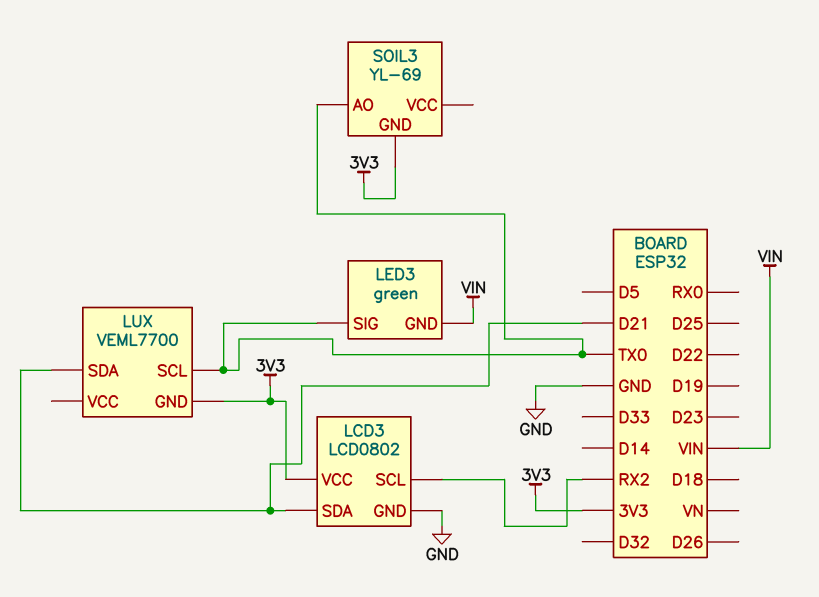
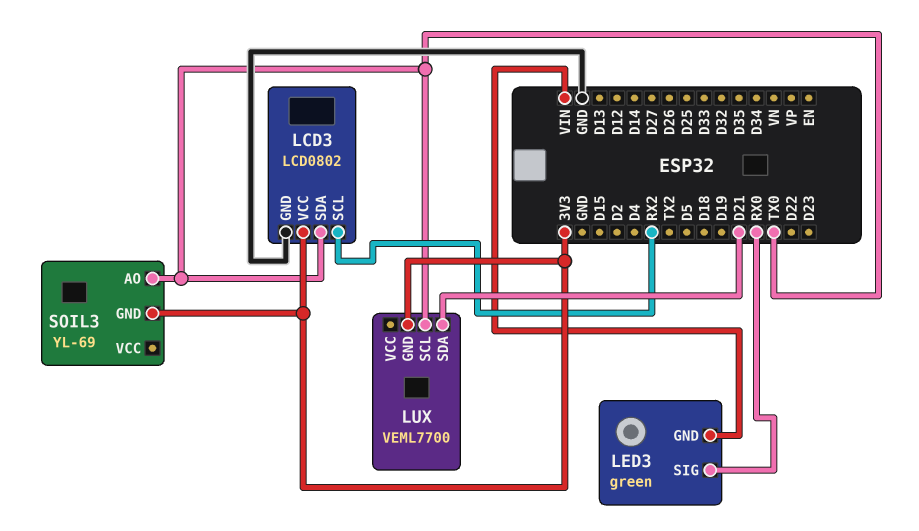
LCD3 pin SDA: D21 -> TX0
LED3 pin SIG: TX0 -> RX0

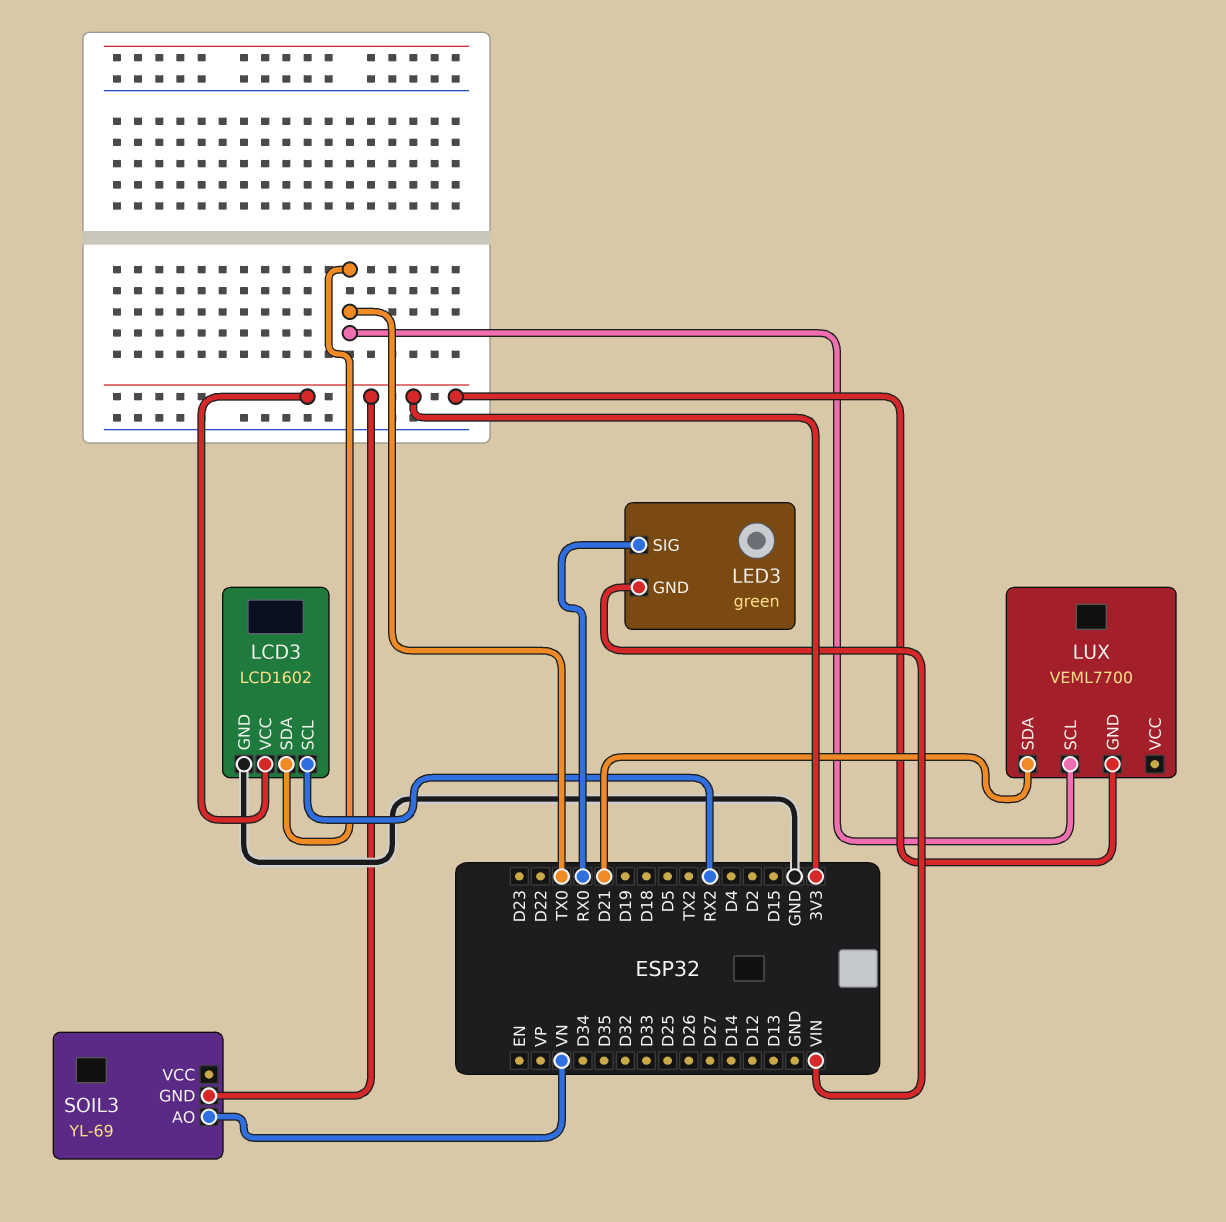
LCD3: LCD0802 -> LCD1602
SOIL3 pin AO: TX0 -> VN

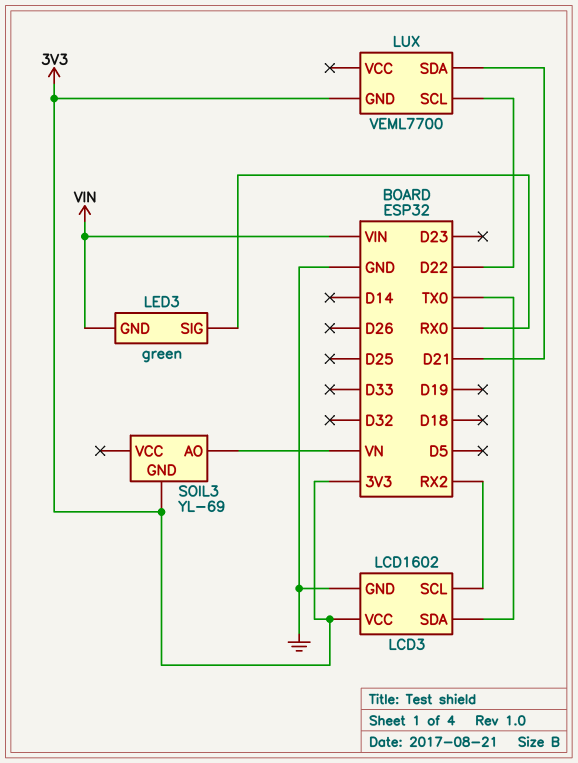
LUX pin SCL: TX0 -> D22

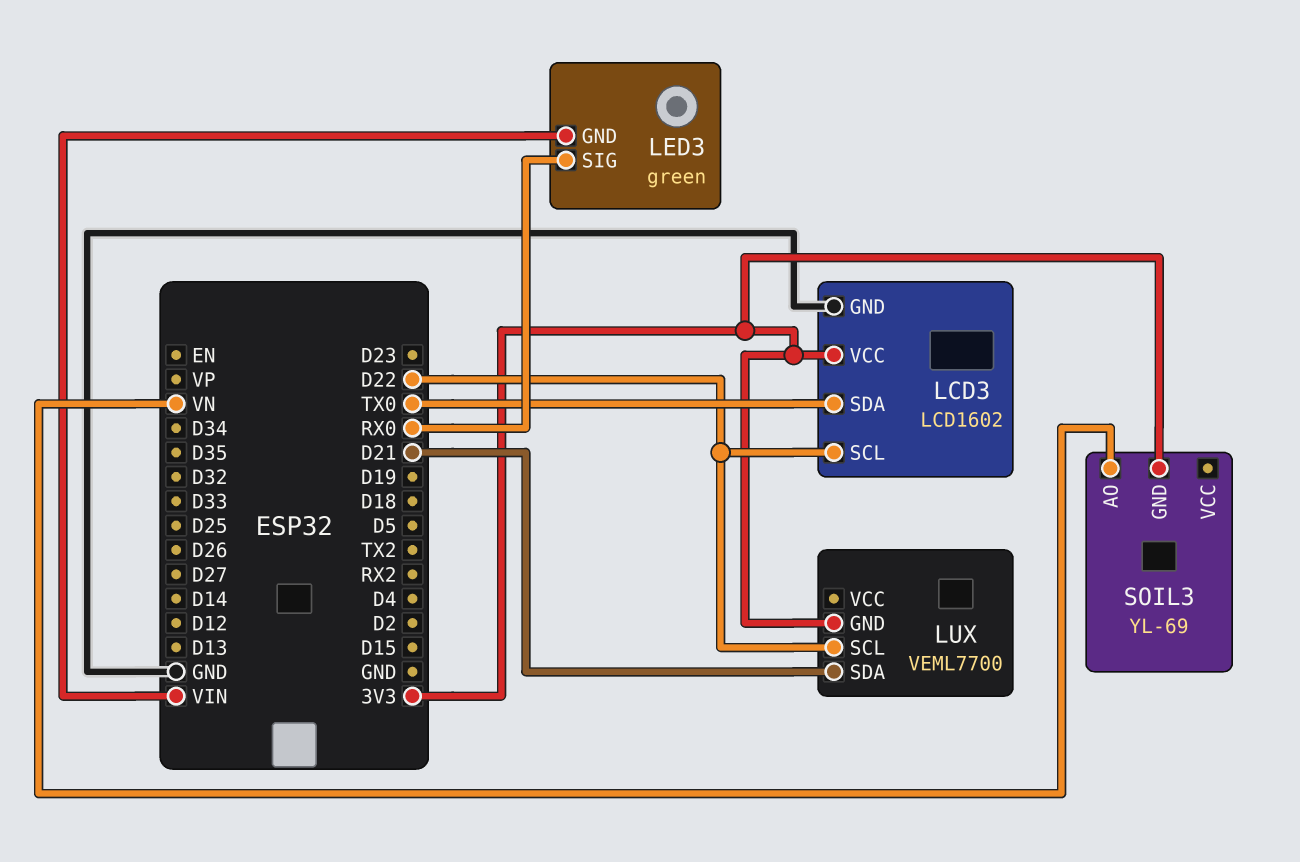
LCD3 pin SCL: RX2 -> D22

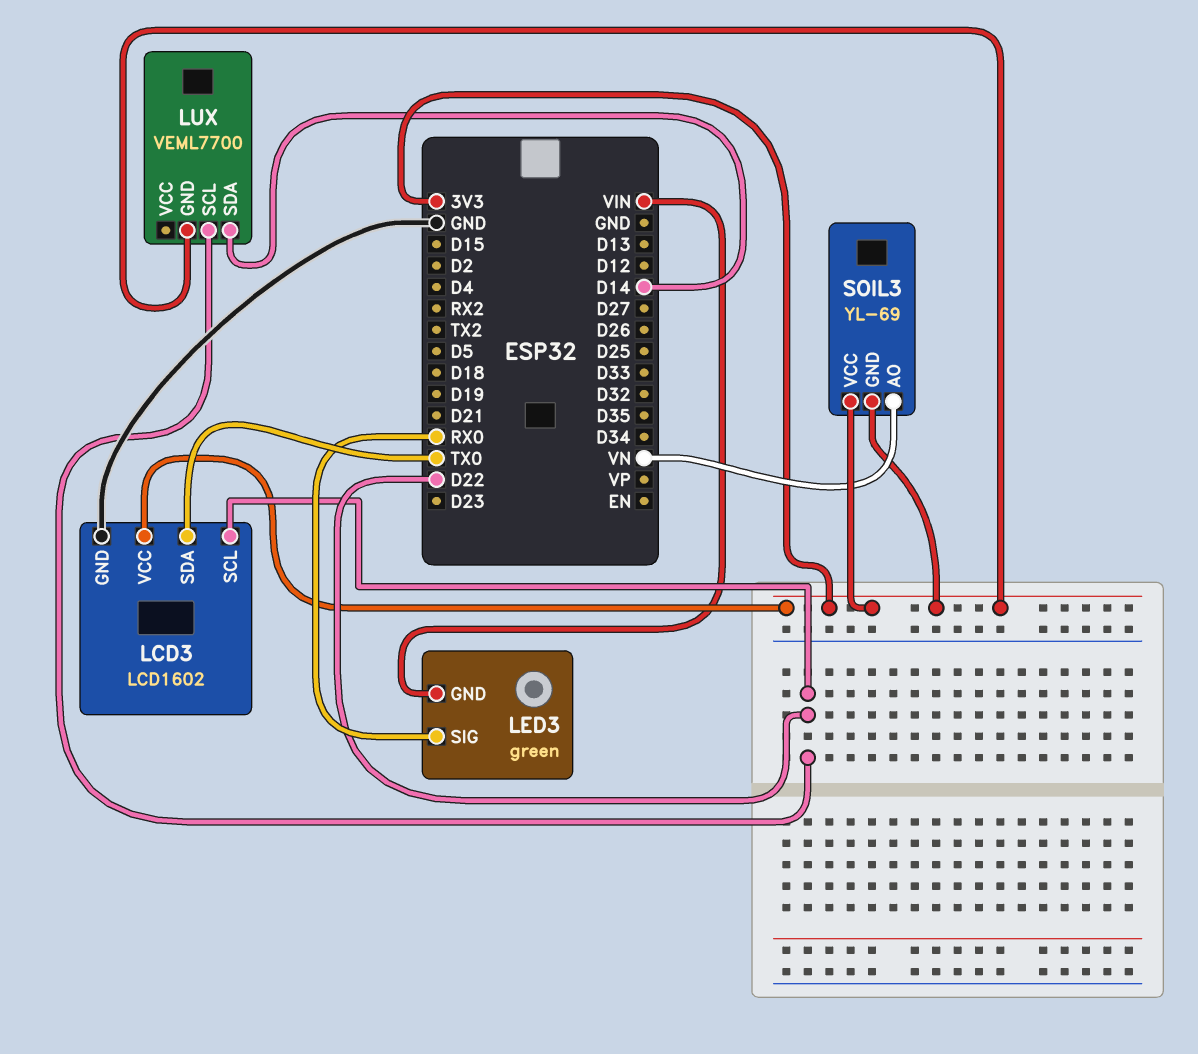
LUX pin SDA: D21 -> D14
SOIL3 pin VCC: none -> 3V3

